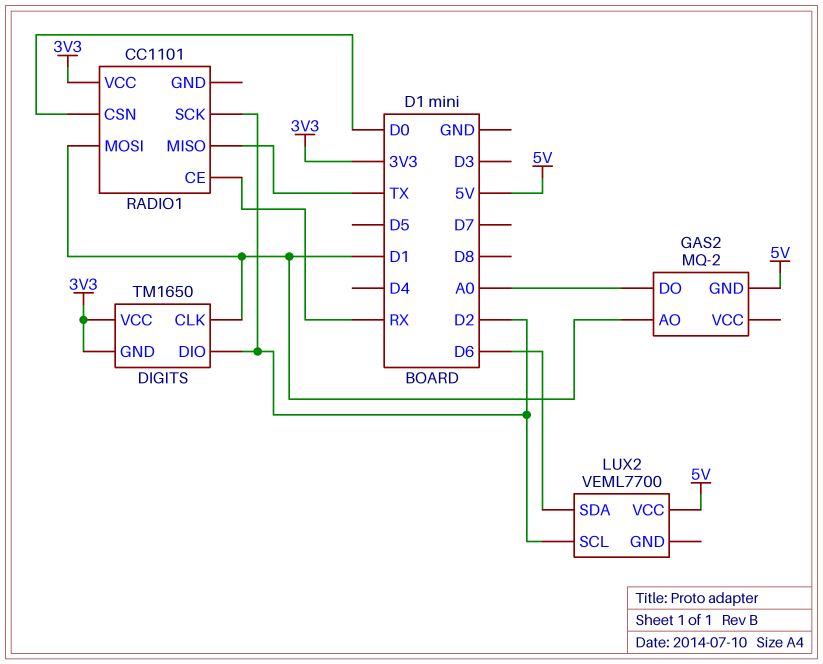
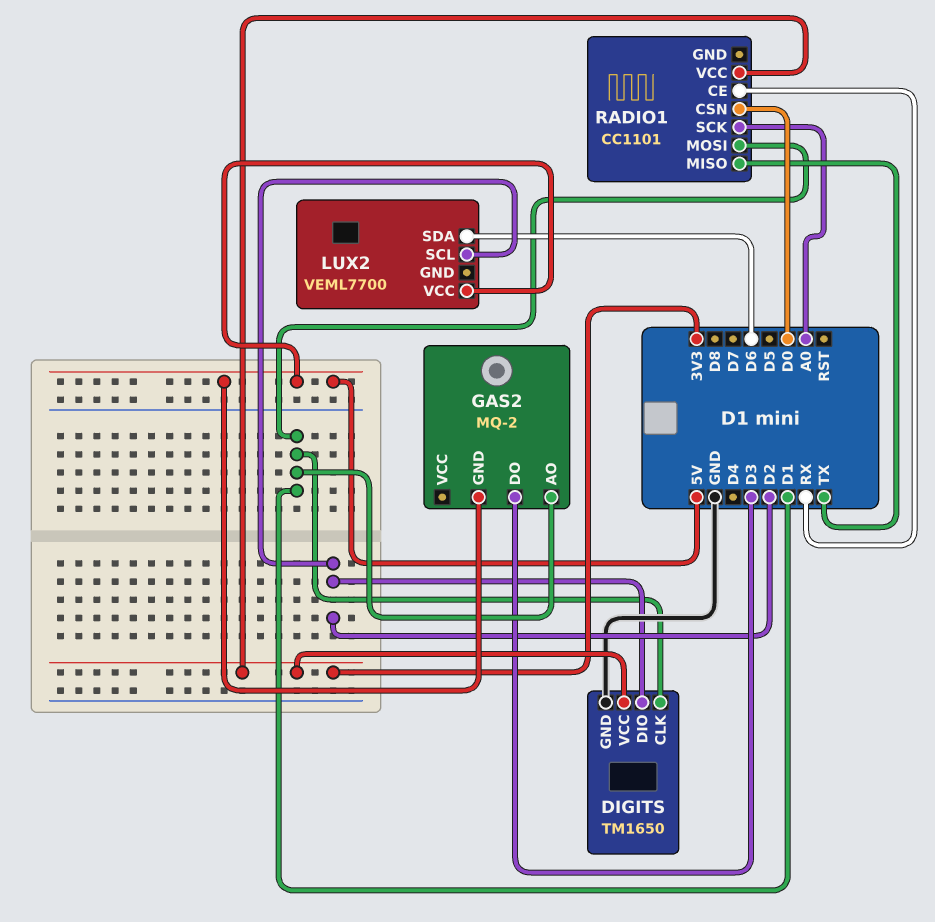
DIGITS pin GND: 3V3 -> GND
GAS2 pin DO: A0 -> D3
RADIO1 pin SCK: D2 -> A0

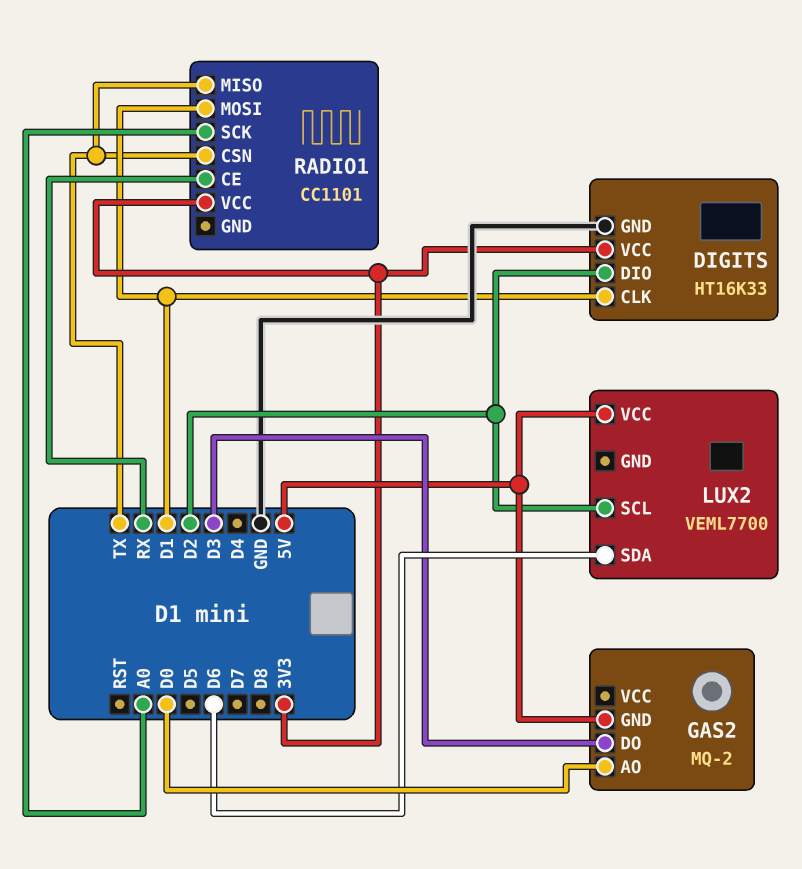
DIGITS: TM1650 -> HT16K33
GAS2 pin AO: D1 -> D0
RADIO1 pin CSN: D0 -> TX

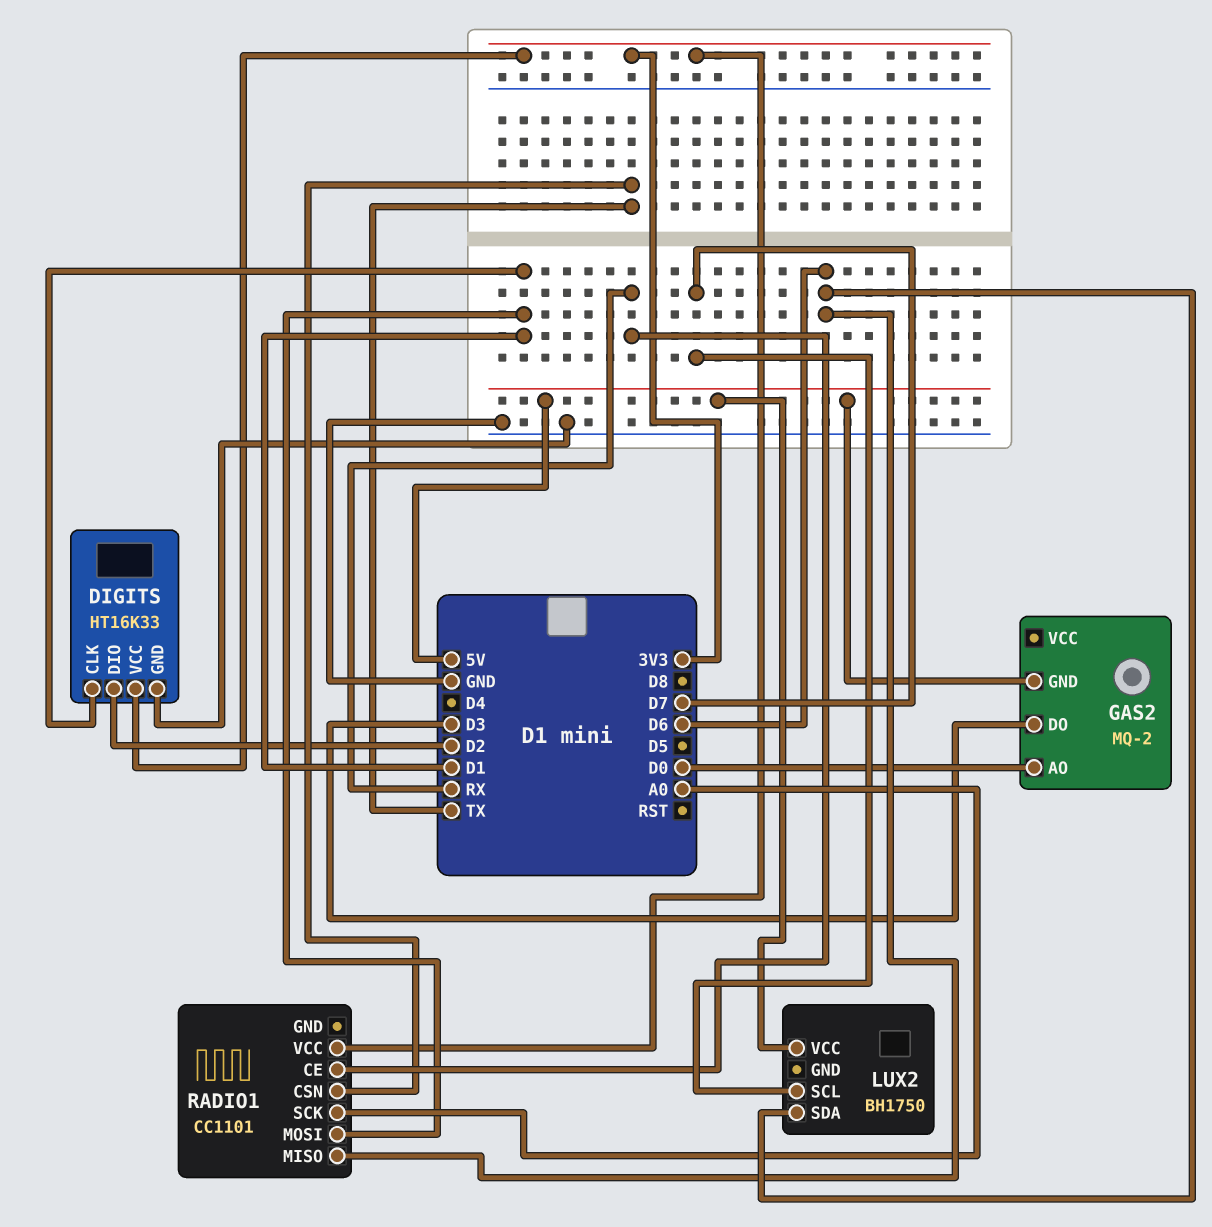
LUX2: VEML7700 -> BH1750
LUX2 pin SCL: D2 -> D7
RADIO1 pin MISO: TX -> D6

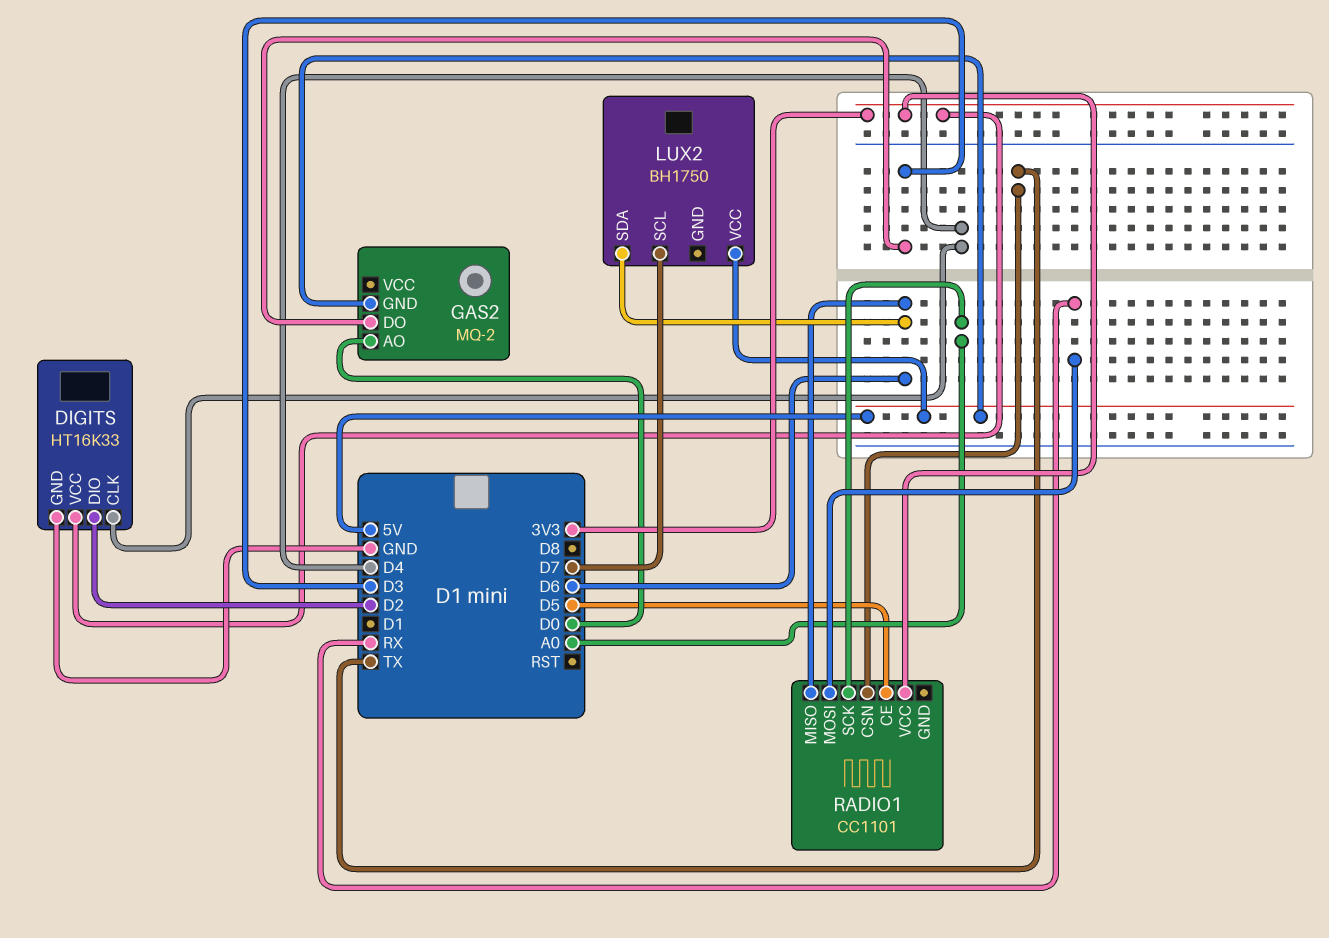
DIGITS pin CLK: D1 -> D4
RADIO1 pin CE: RX -> D5
RADIO1 pin MOSI: D1 -> RX

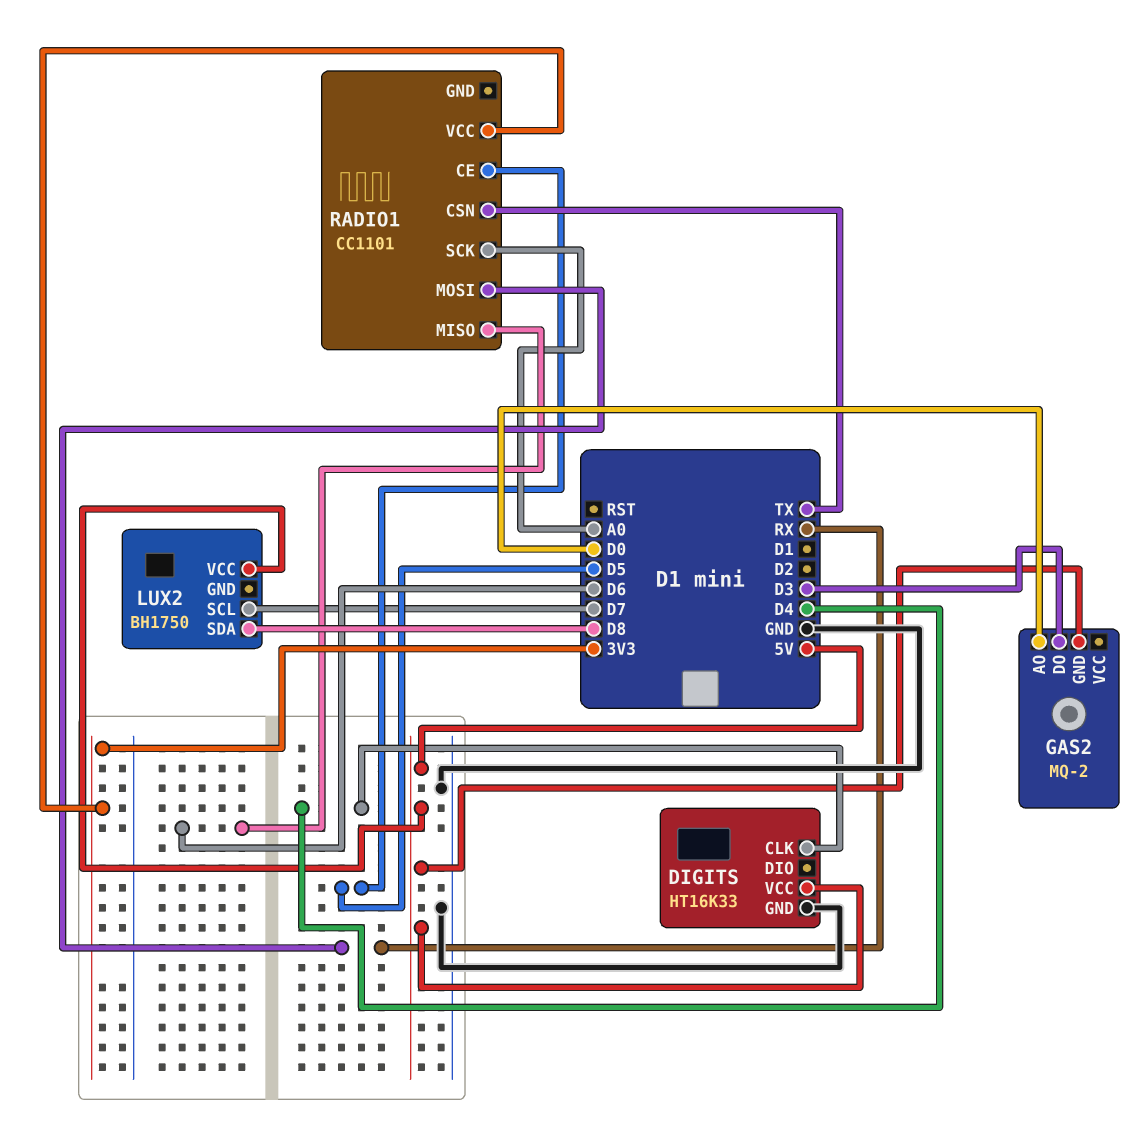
DIGITS pin DIO: D2 -> none
DIGITS pin VCC: 3V3 -> 5V
LUX2 pin SDA: D6 -> D8

